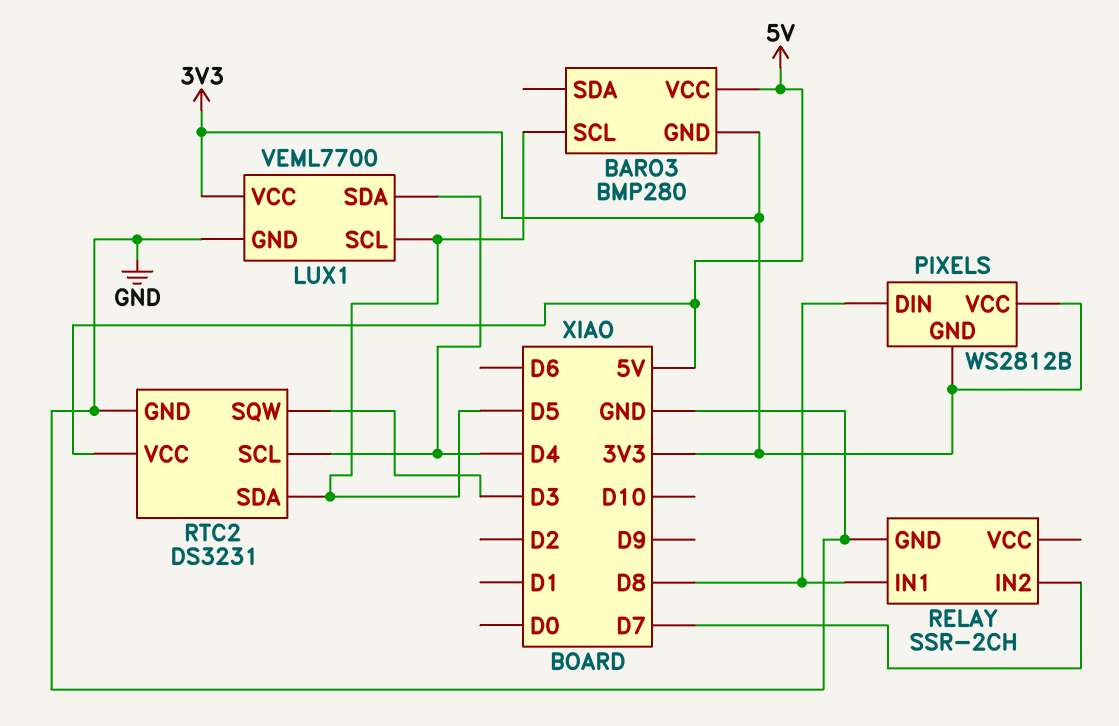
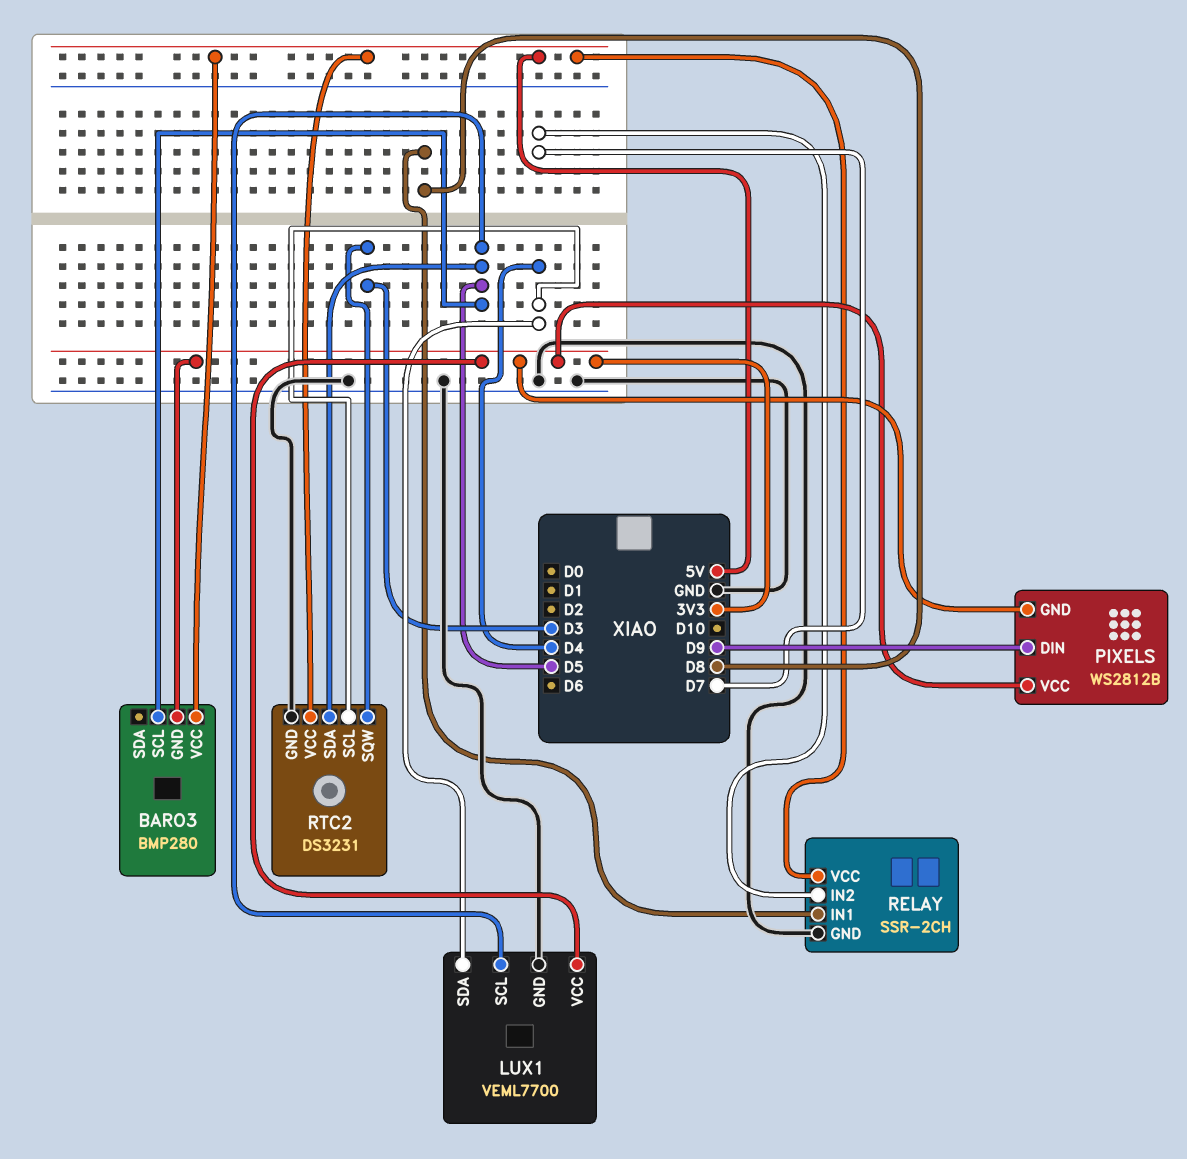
PIXELS pin DIN: D8 -> D9
RELAY pin VCC: none -> 5V

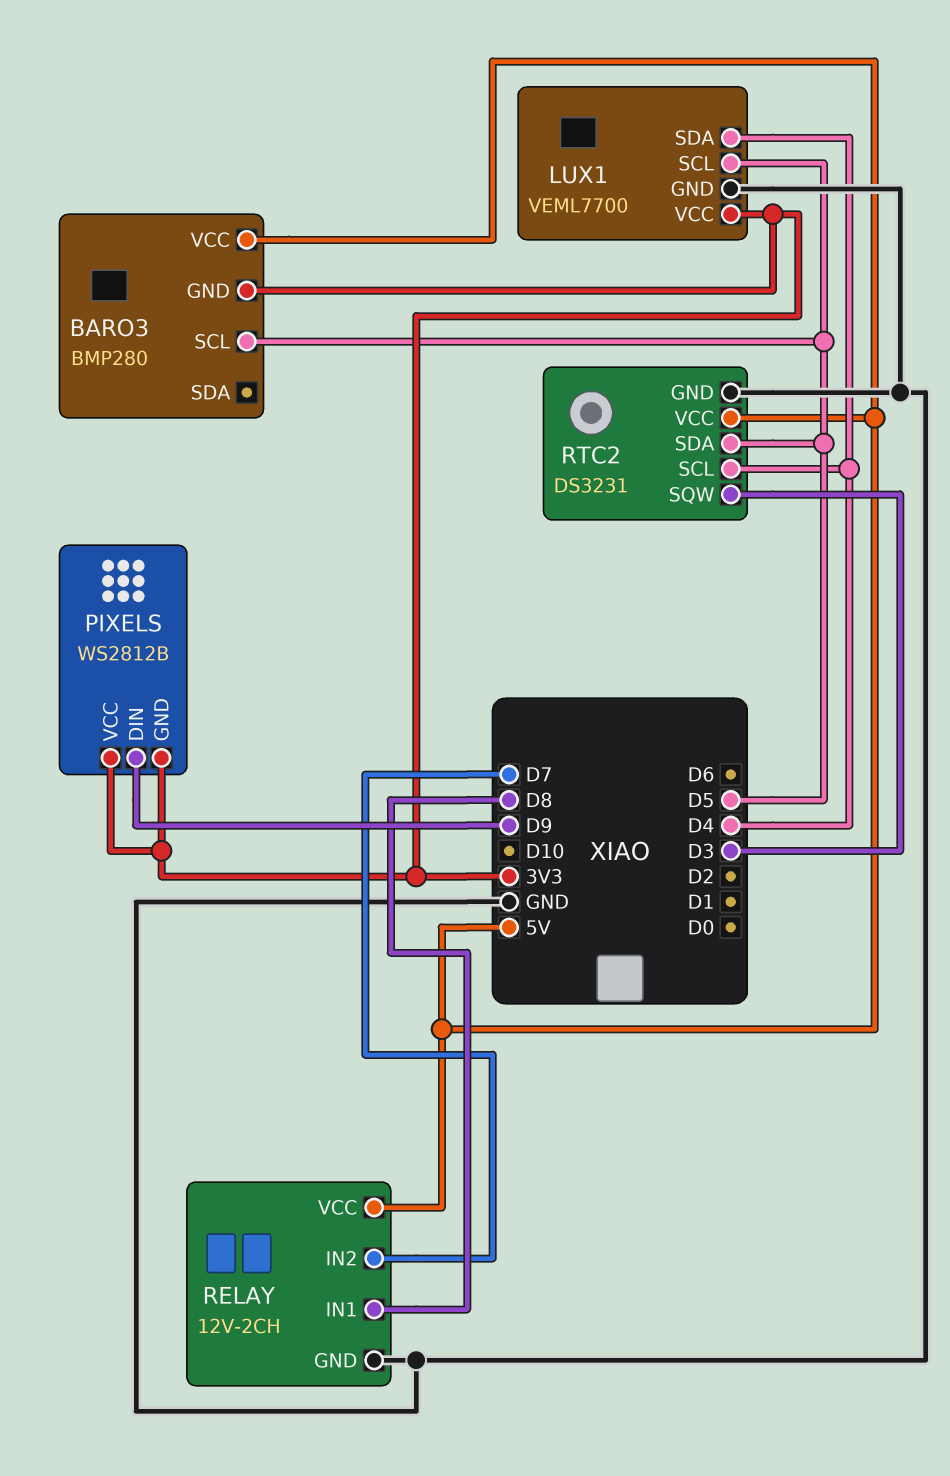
RELAY: SSR-2CH -> 12V-2CH

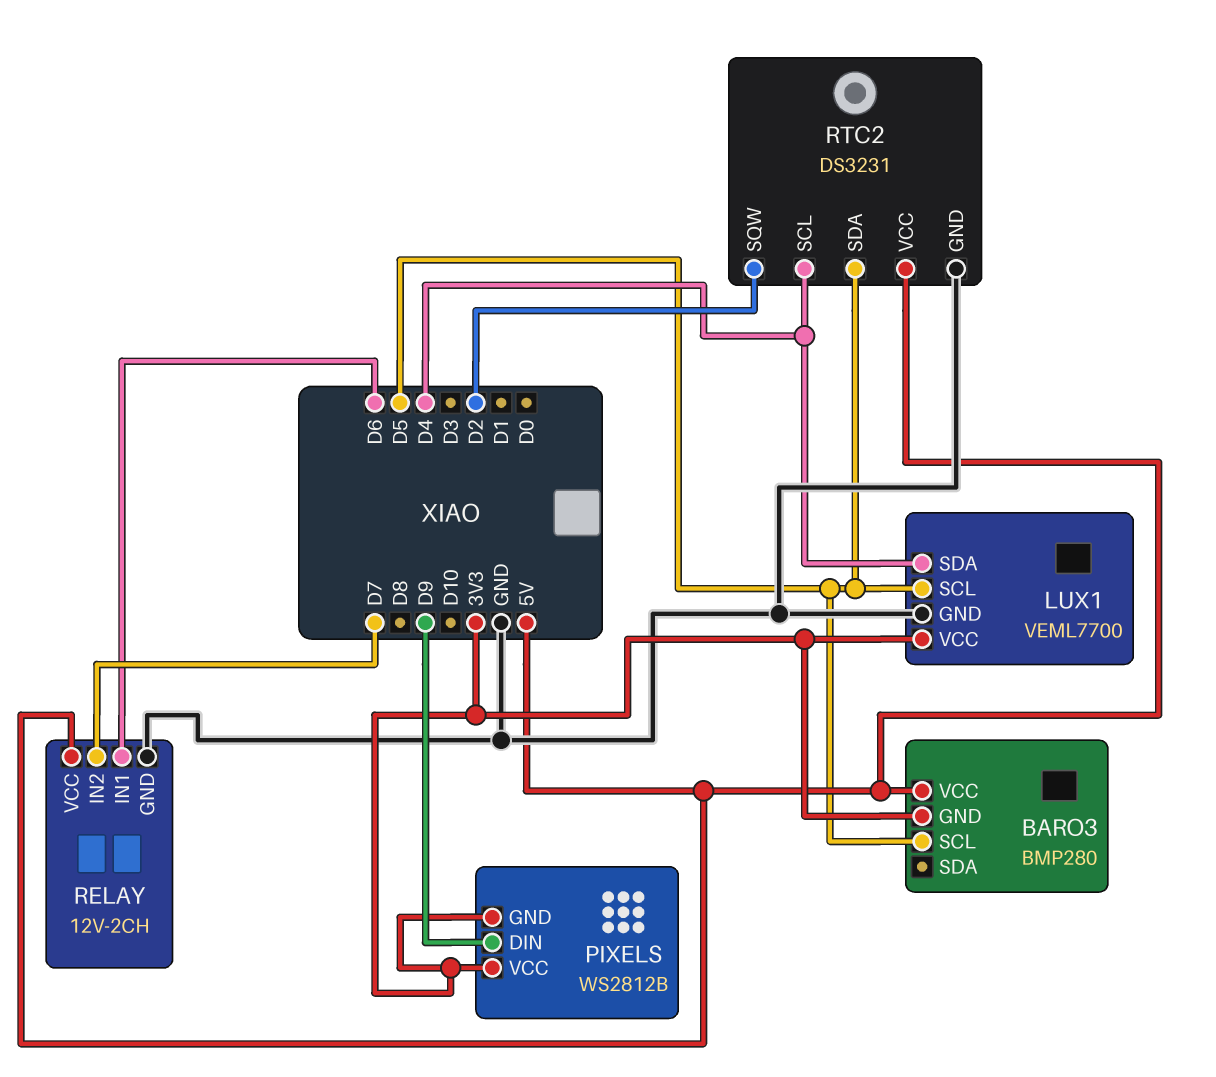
RELAY pin IN1: D8 -> D6
RTC2 pin SQW: D3 -> D2

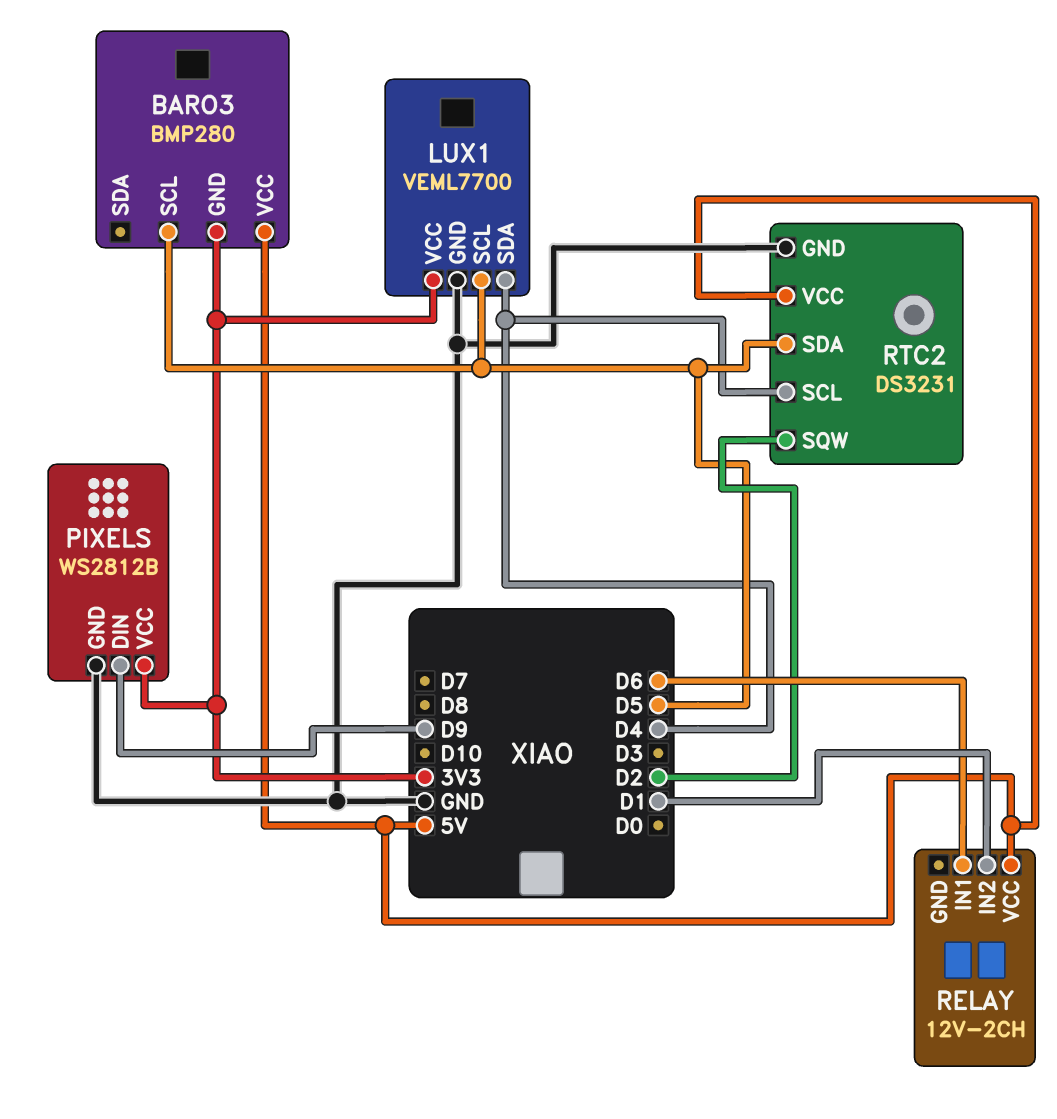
PIXELS pin GND: 3V3 -> GND
RELAY pin GND: GND -> none
RELAY pin IN2: D7 -> D1

